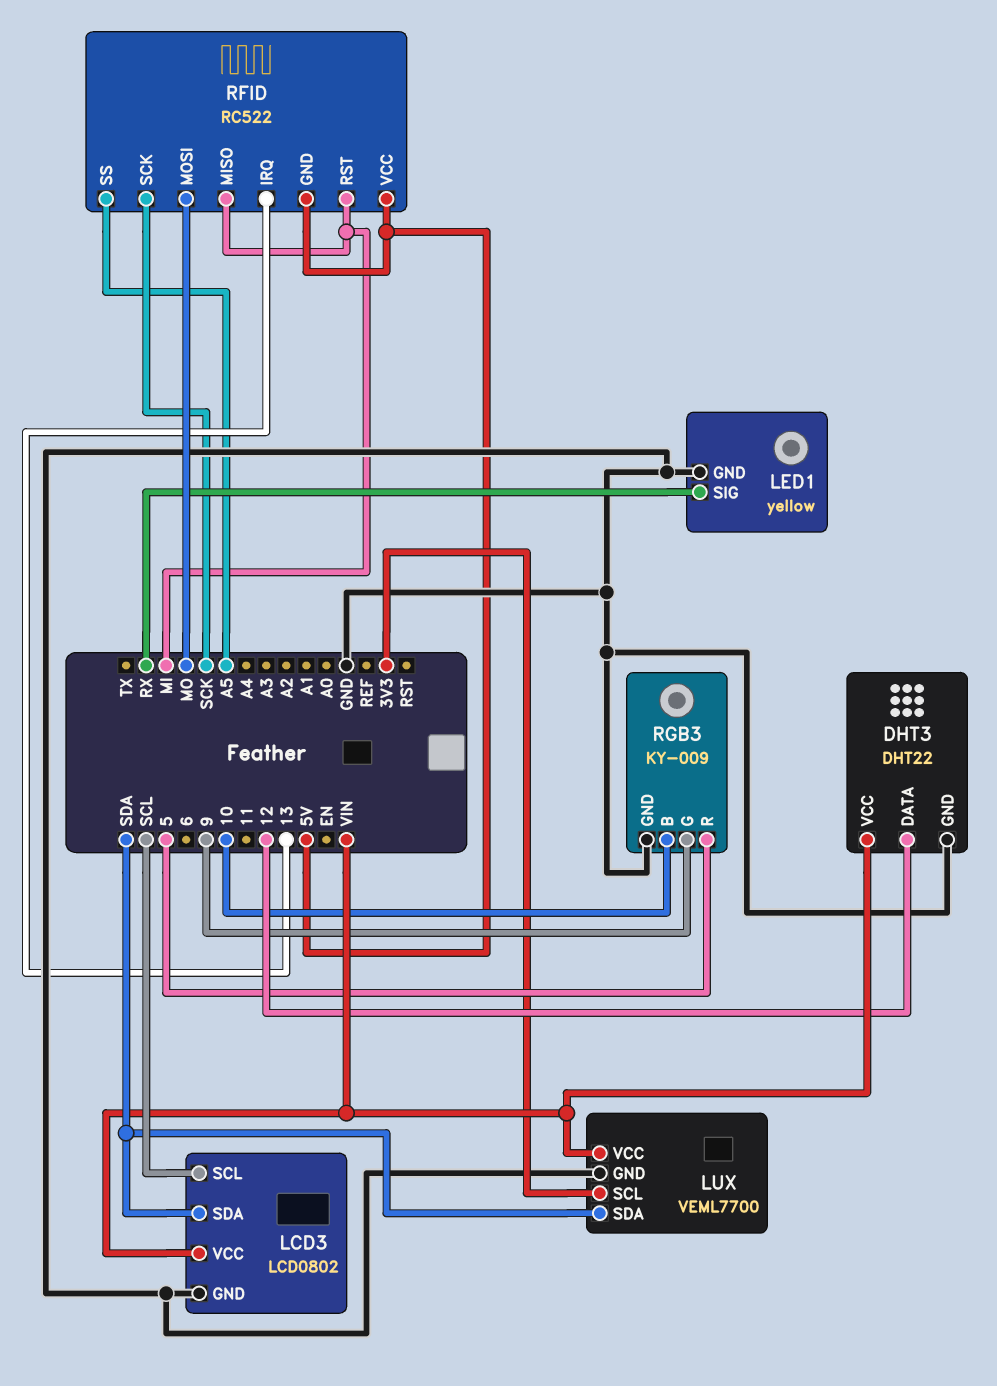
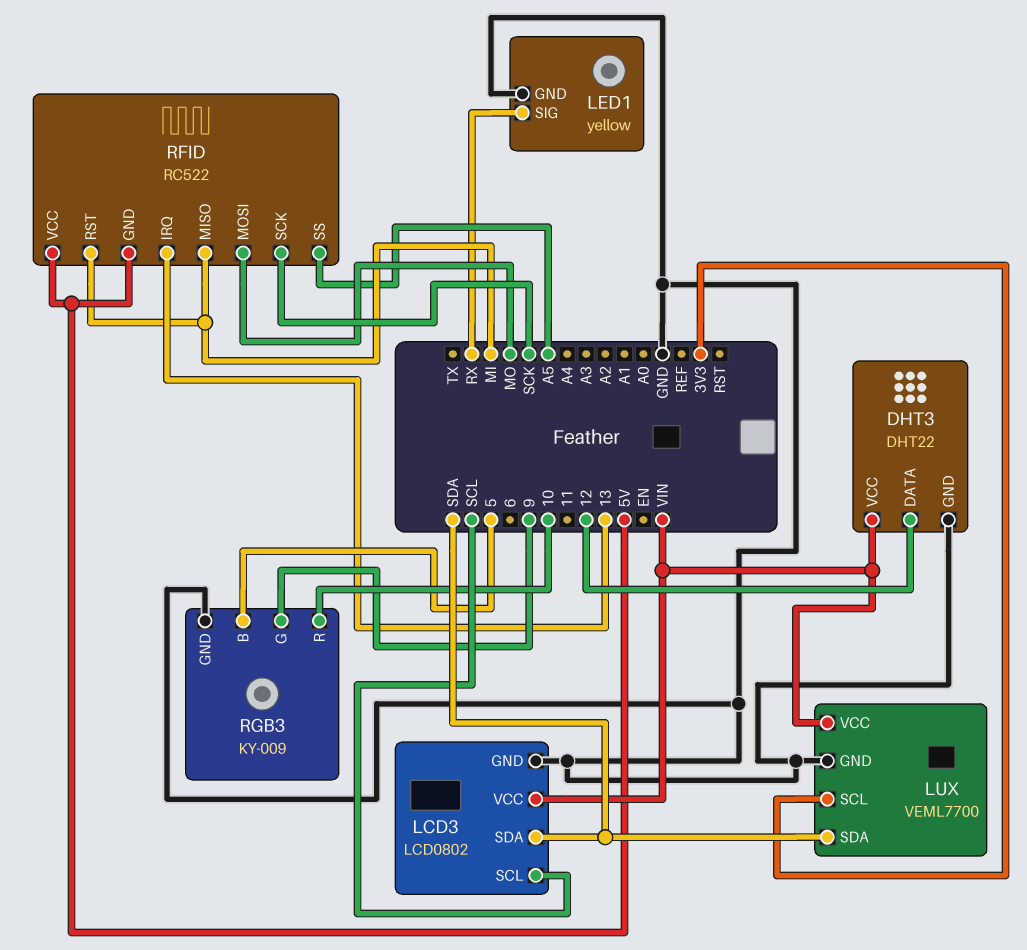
RGB3 pin B: 10 -> 5
RGB3 pin R: 5 -> 10

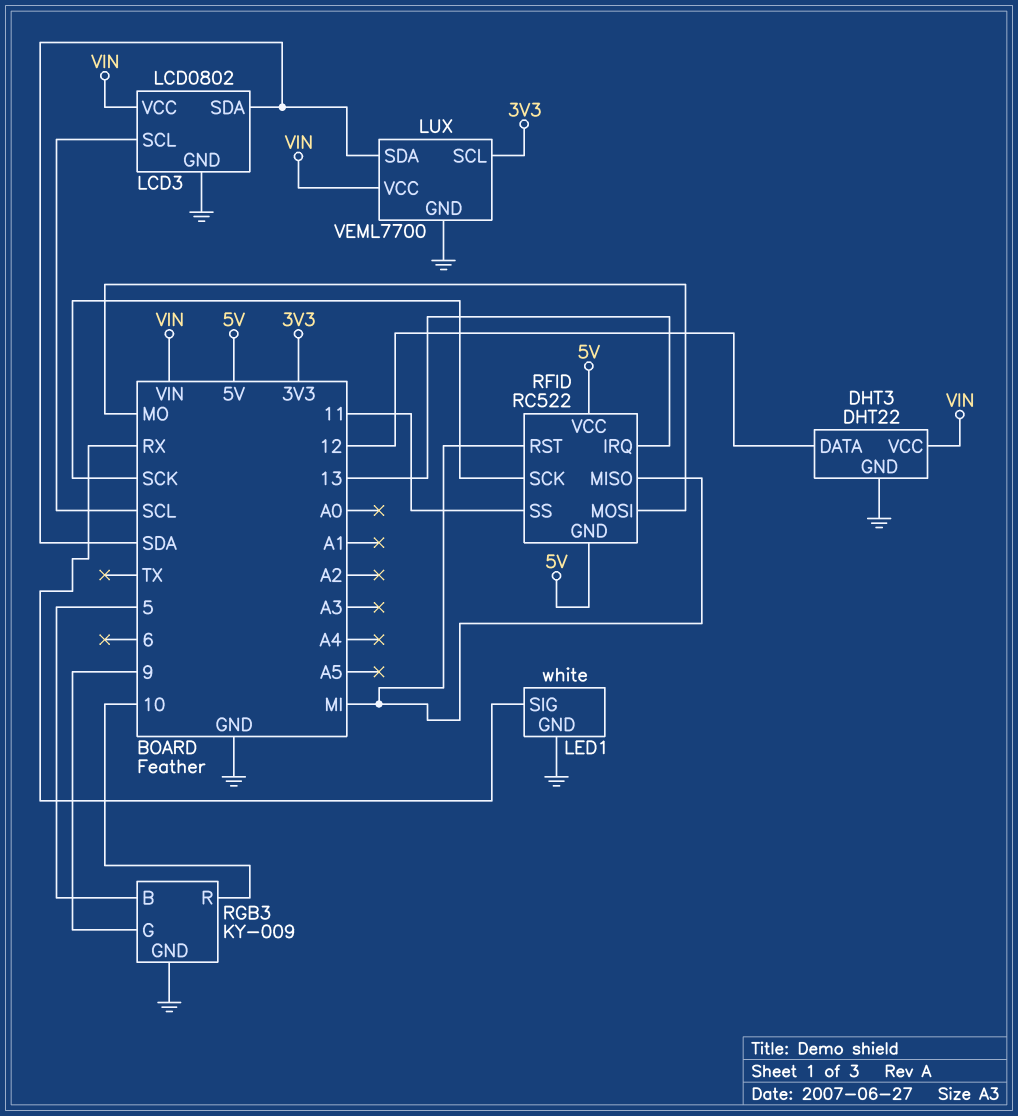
LED1: yellow -> white
RFID pin SS: A5 -> 11

